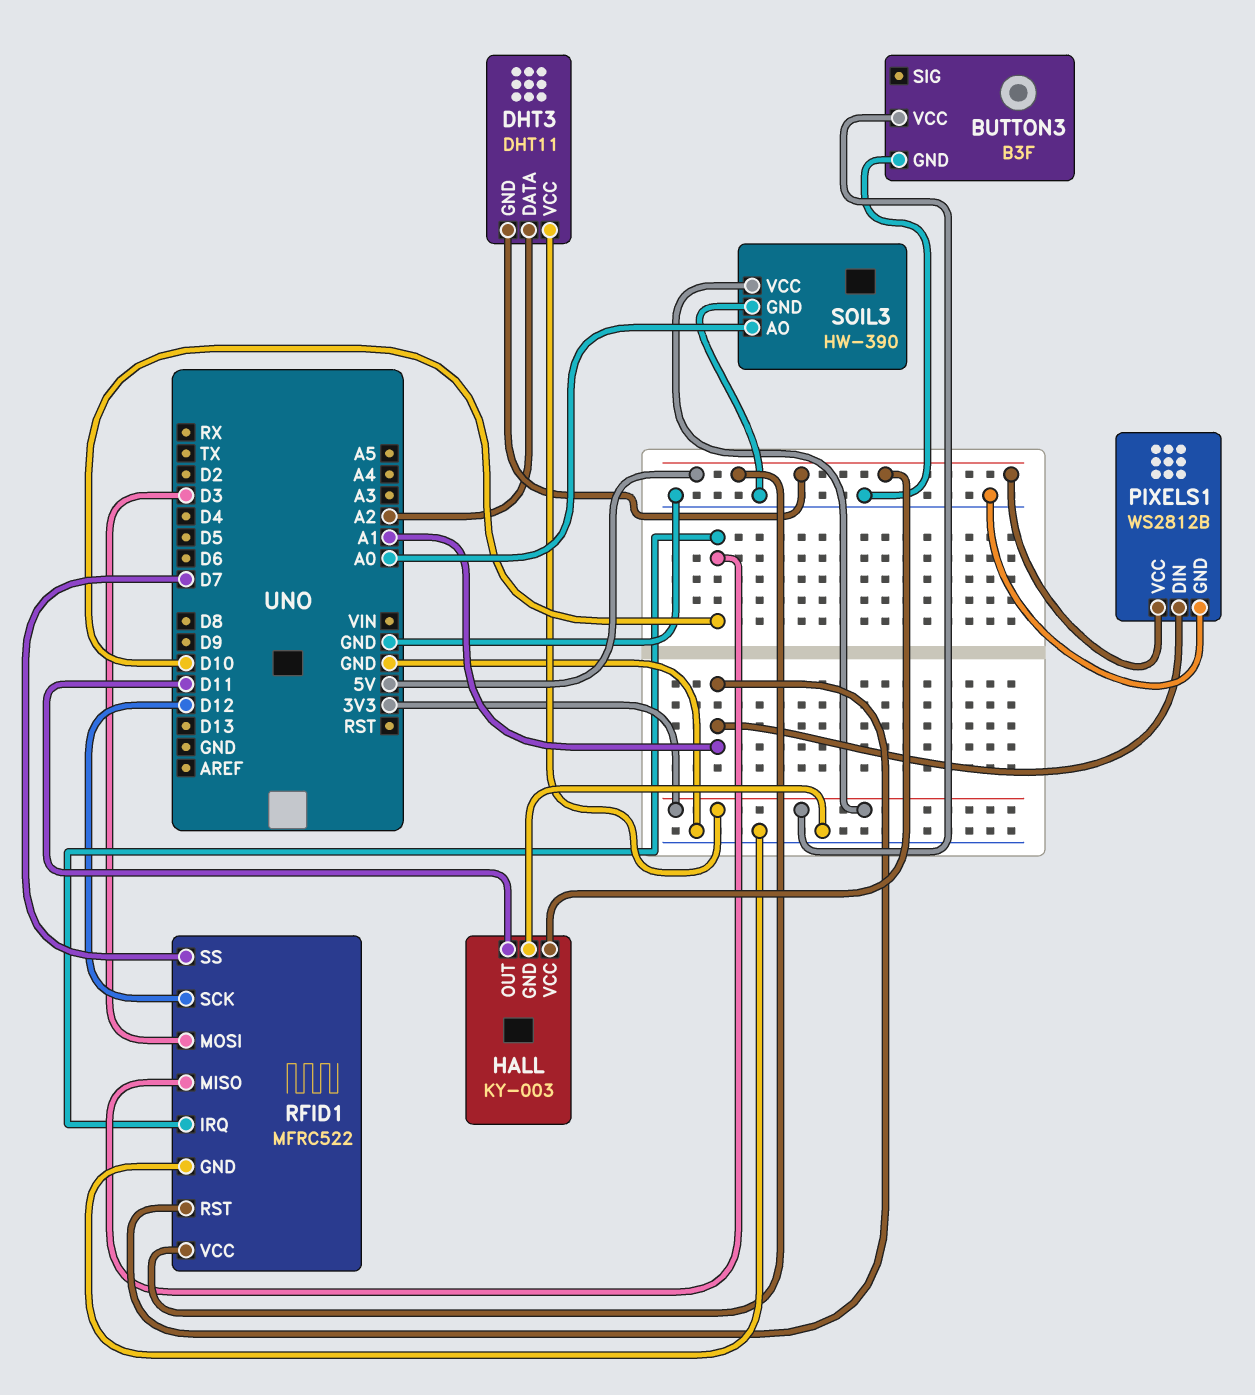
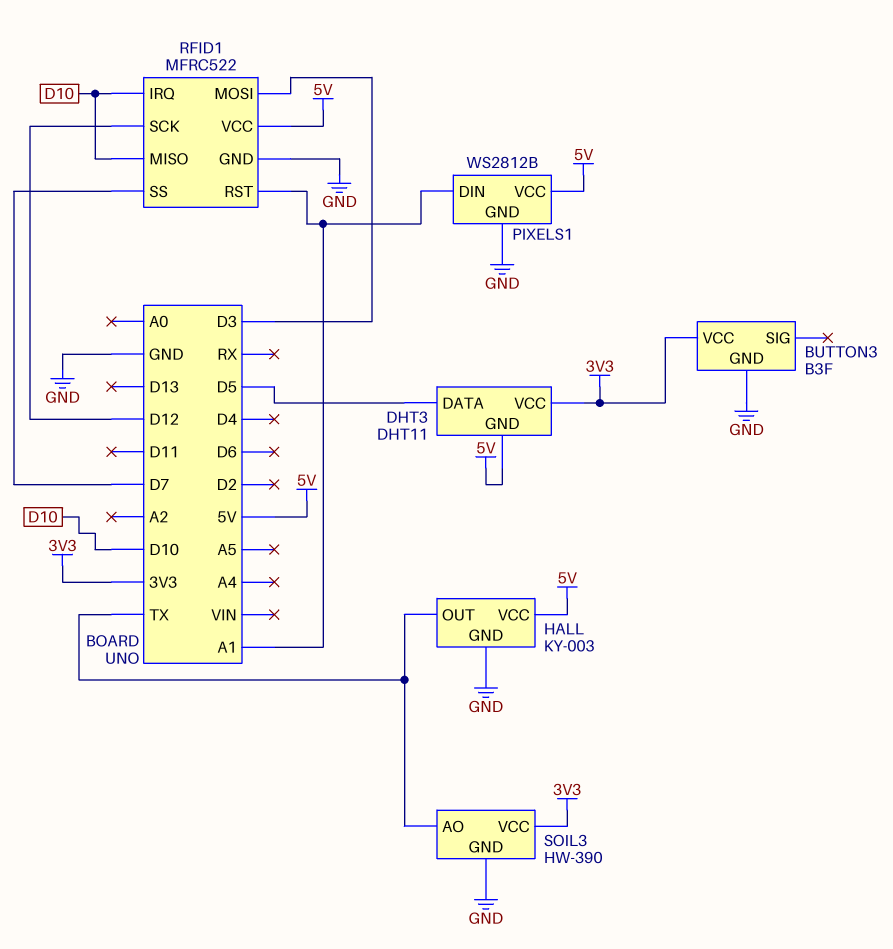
DHT3 pin DATA: A2 -> D5
HALL pin OUT: D11 -> TX
SOIL3 pin AO: A0 -> TX

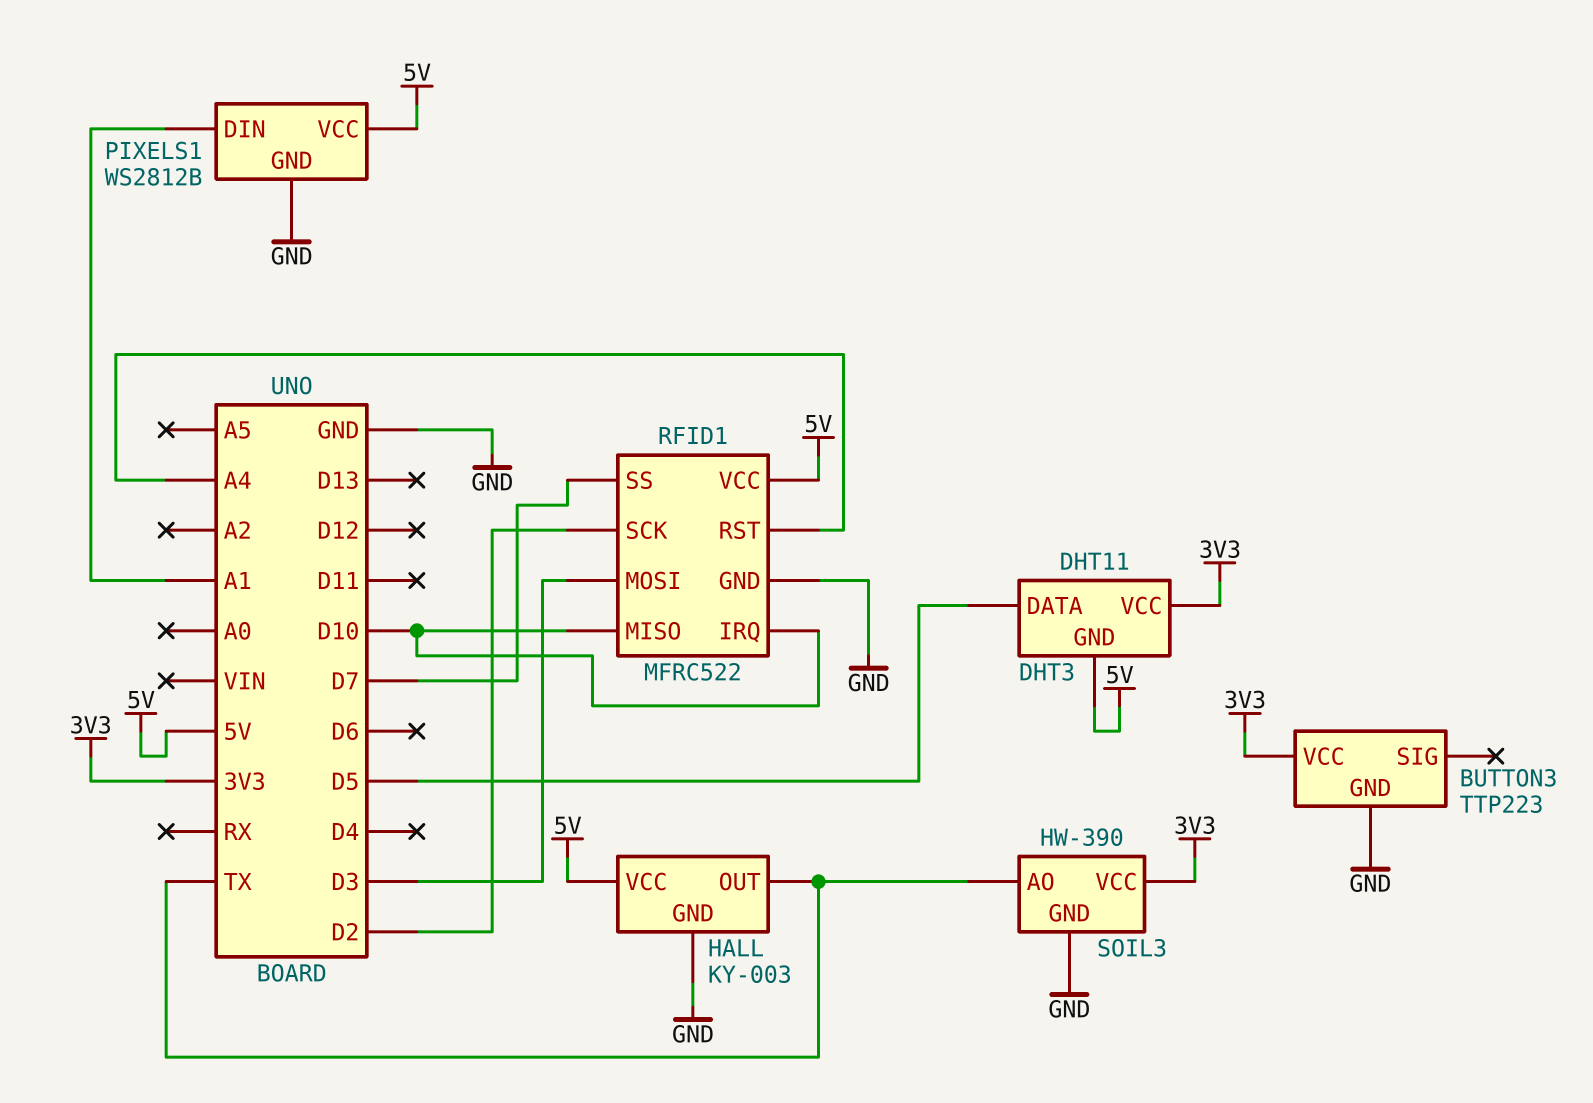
BUTTON3: B3F -> TTP223
RFID1 pin RST: A1 -> A4
RFID1 pin SCK: D12 -> D2

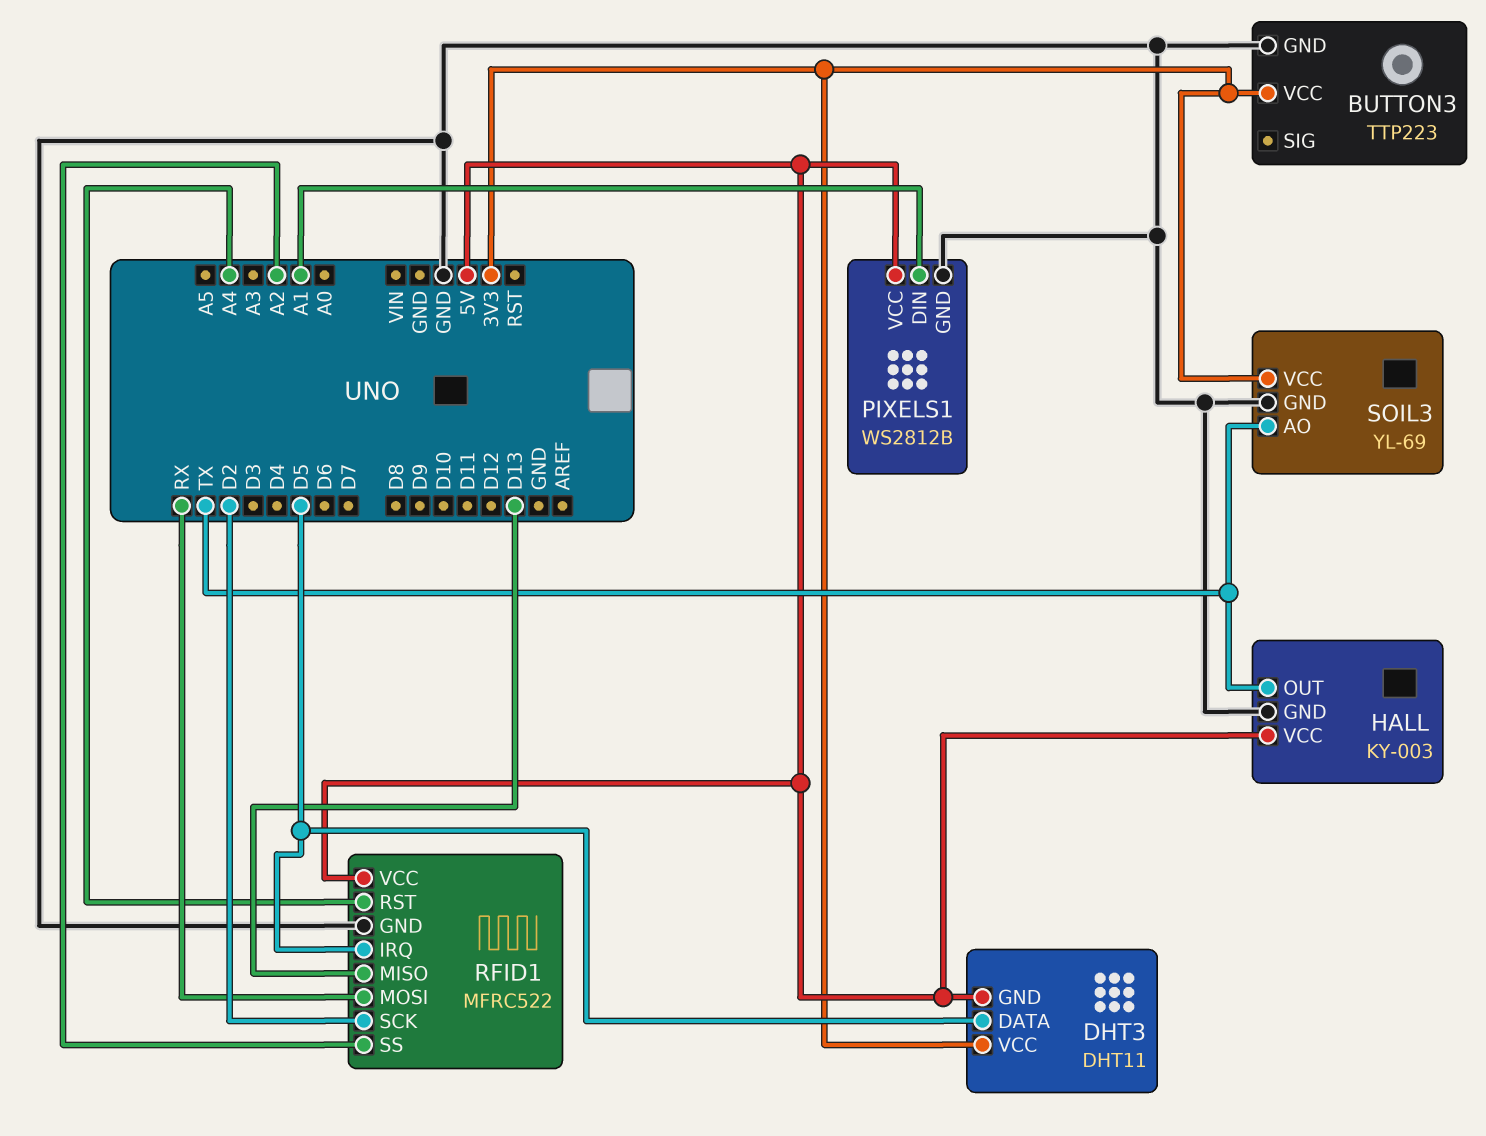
RFID1 pin IRQ: D10 -> D5
RFID1 pin MISO: D10 -> D13
RFID1 pin MOSI: D3 -> RX
RFID1 pin SS: D7 -> A2
SOIL3: HW-390 -> YL-69

